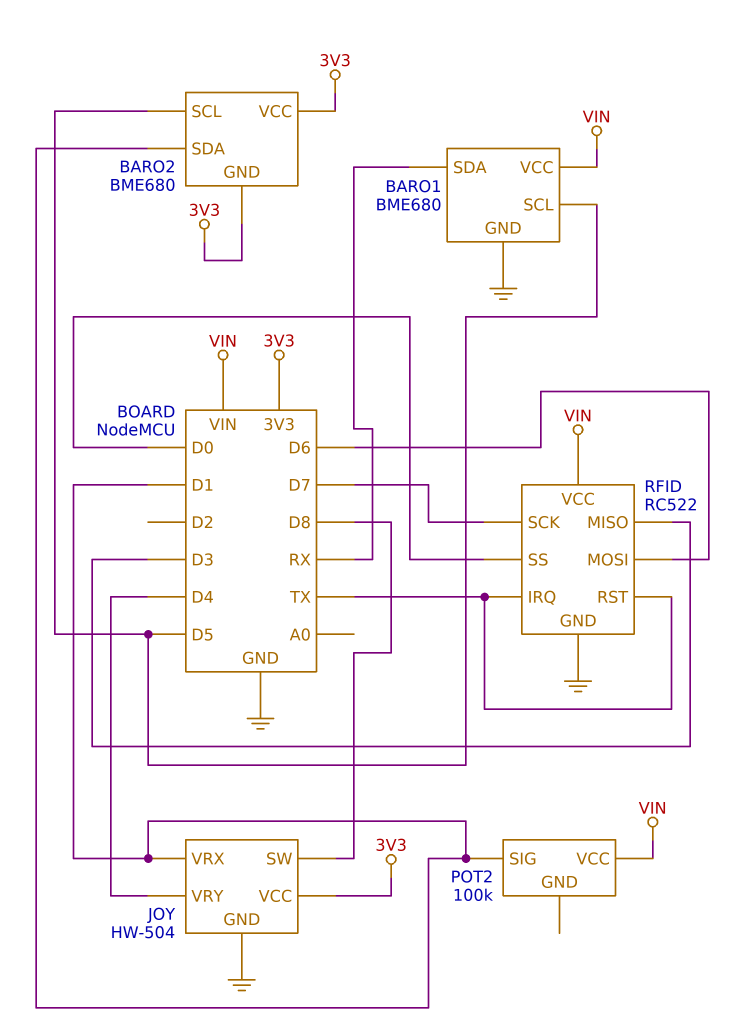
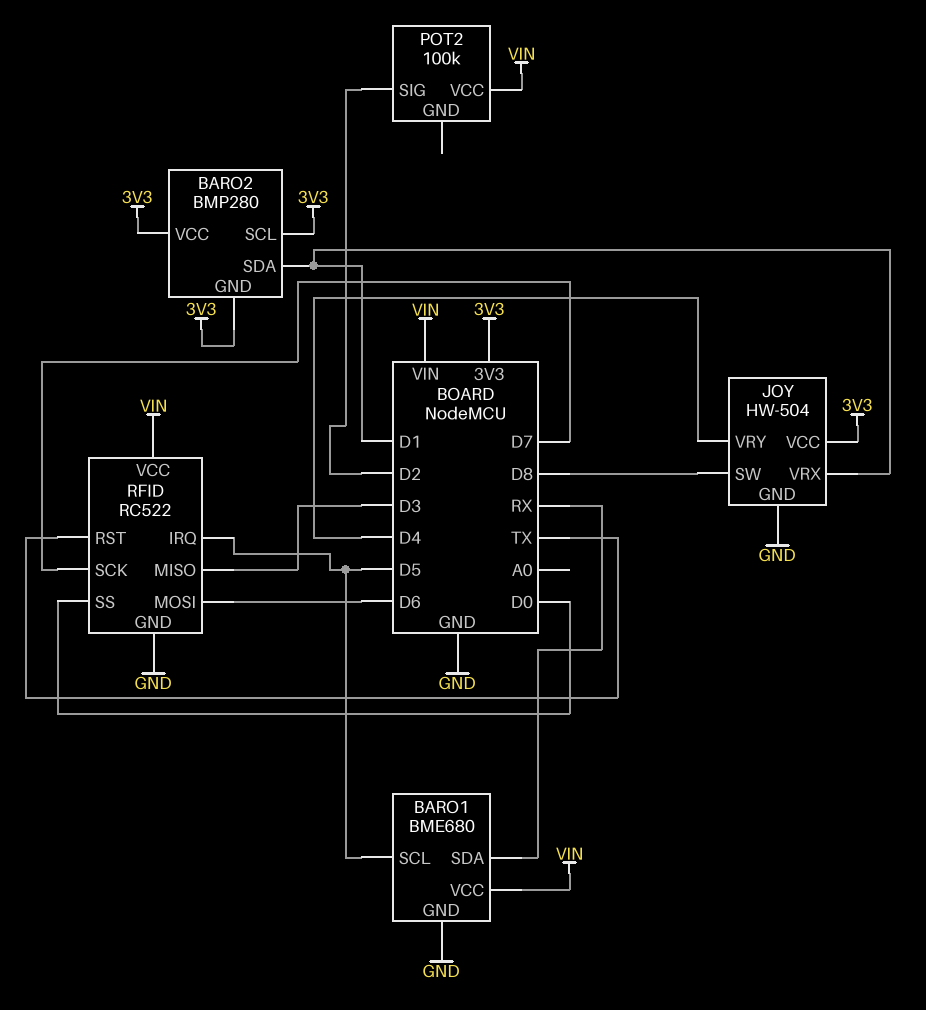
BARO2: BME680 -> BMP280
BARO2 pin SCL: D5 -> 3V3
POT2 pin SIG: D1 -> D2
RFID pin IRQ: TX -> D5

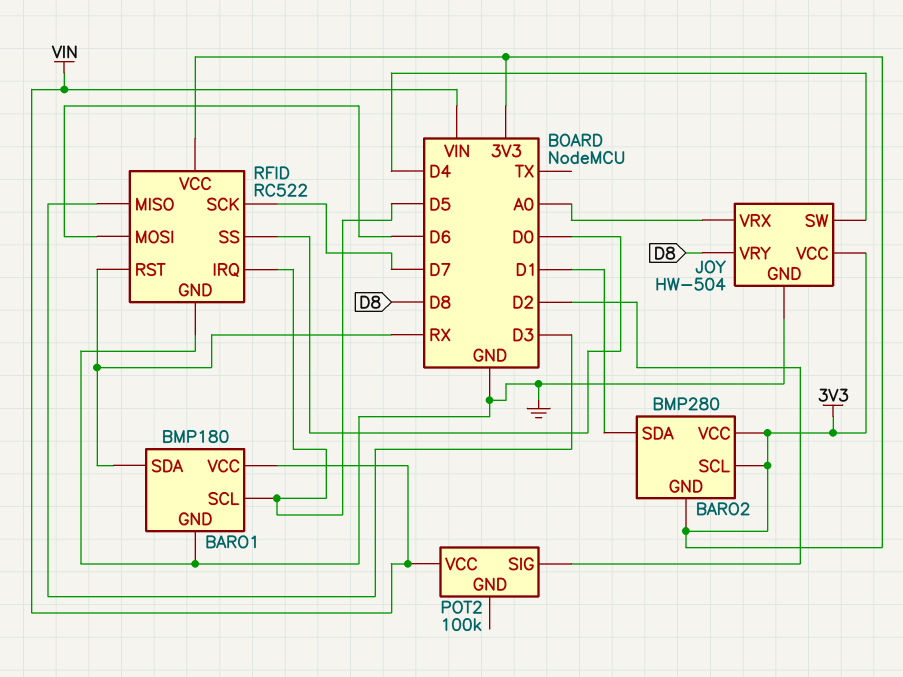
BARO1: BME680 -> BMP180
JOY pin SW: D8 -> D4
JOY pin VRX: D1 -> A0
JOY pin VRY: D4 -> D8
RFID pin RST: TX -> RX
RFID pin VCC: VIN -> 3V3

